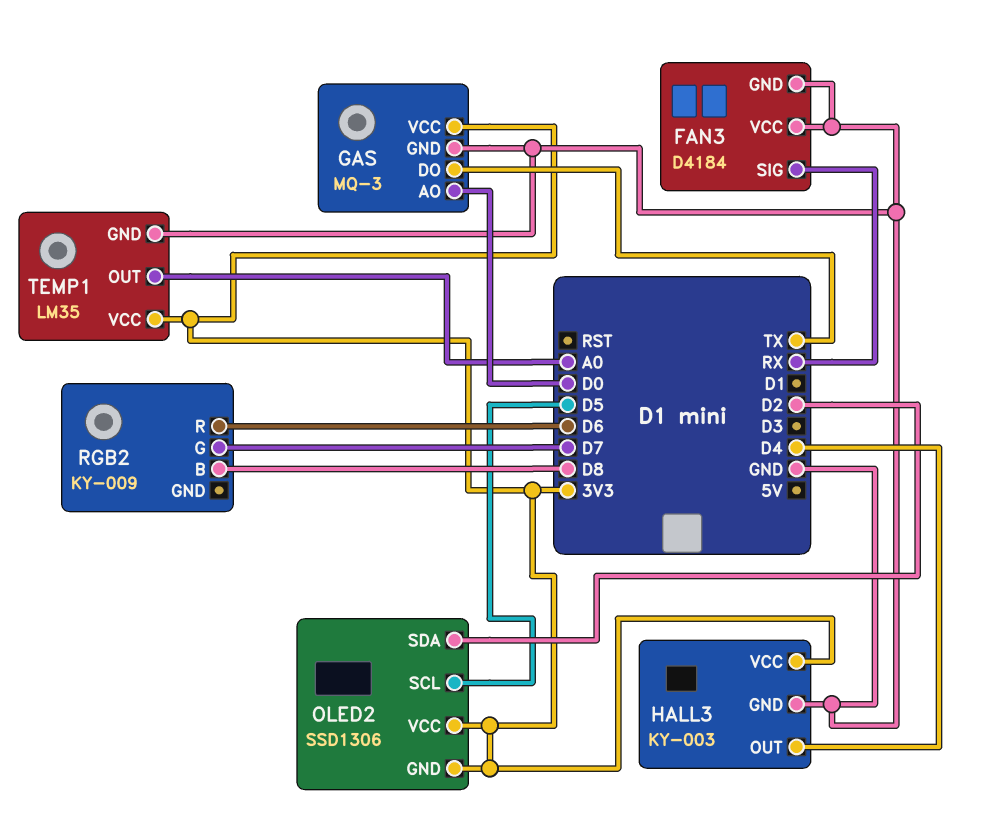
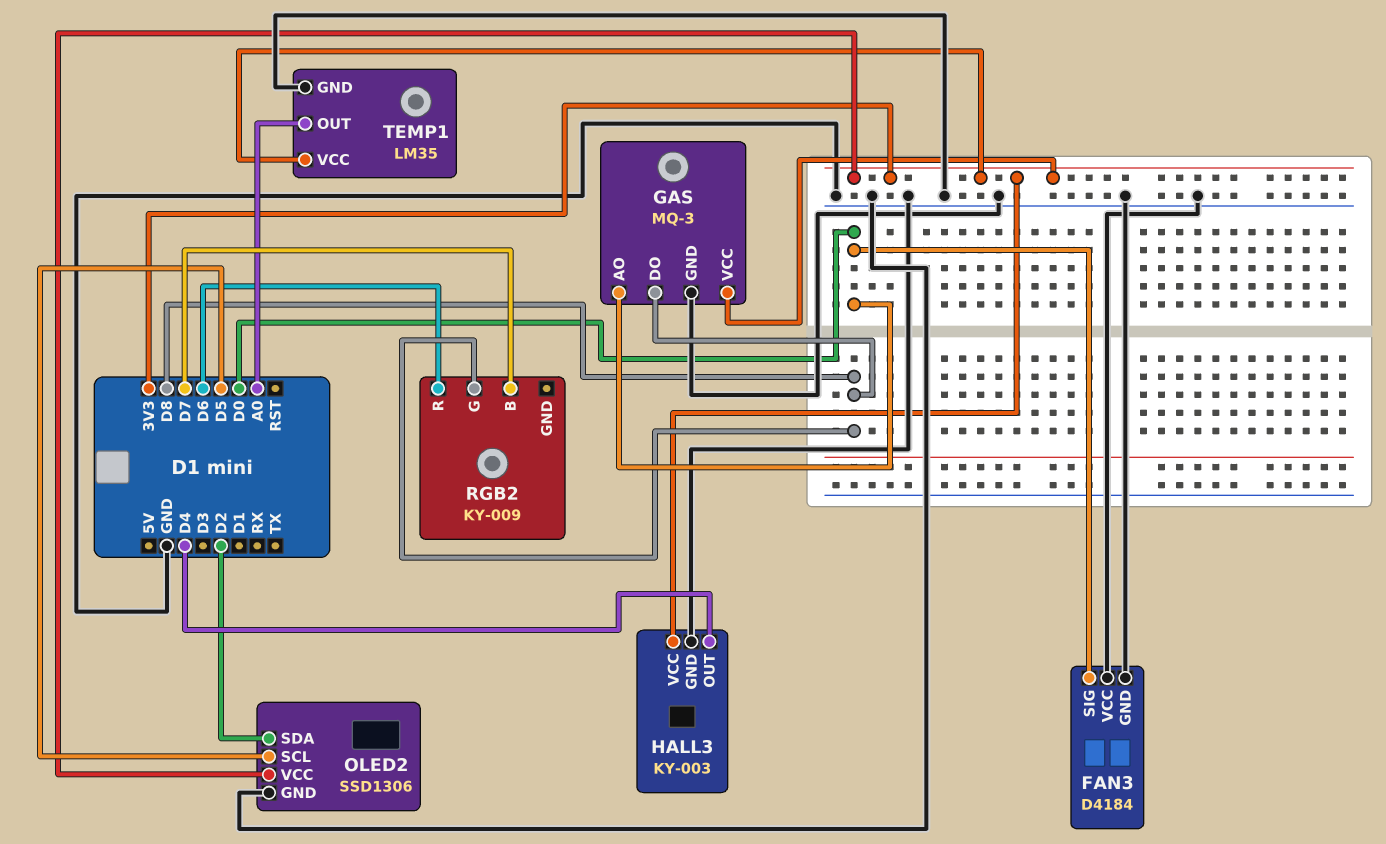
FAN3 pin SIG: RX -> D0
GAS pin DO: TX -> D8
OLED2 pin GND: 3V3 -> GND
RGB2 pin B: D8 -> D7
RGB2 pin G: D7 -> D8

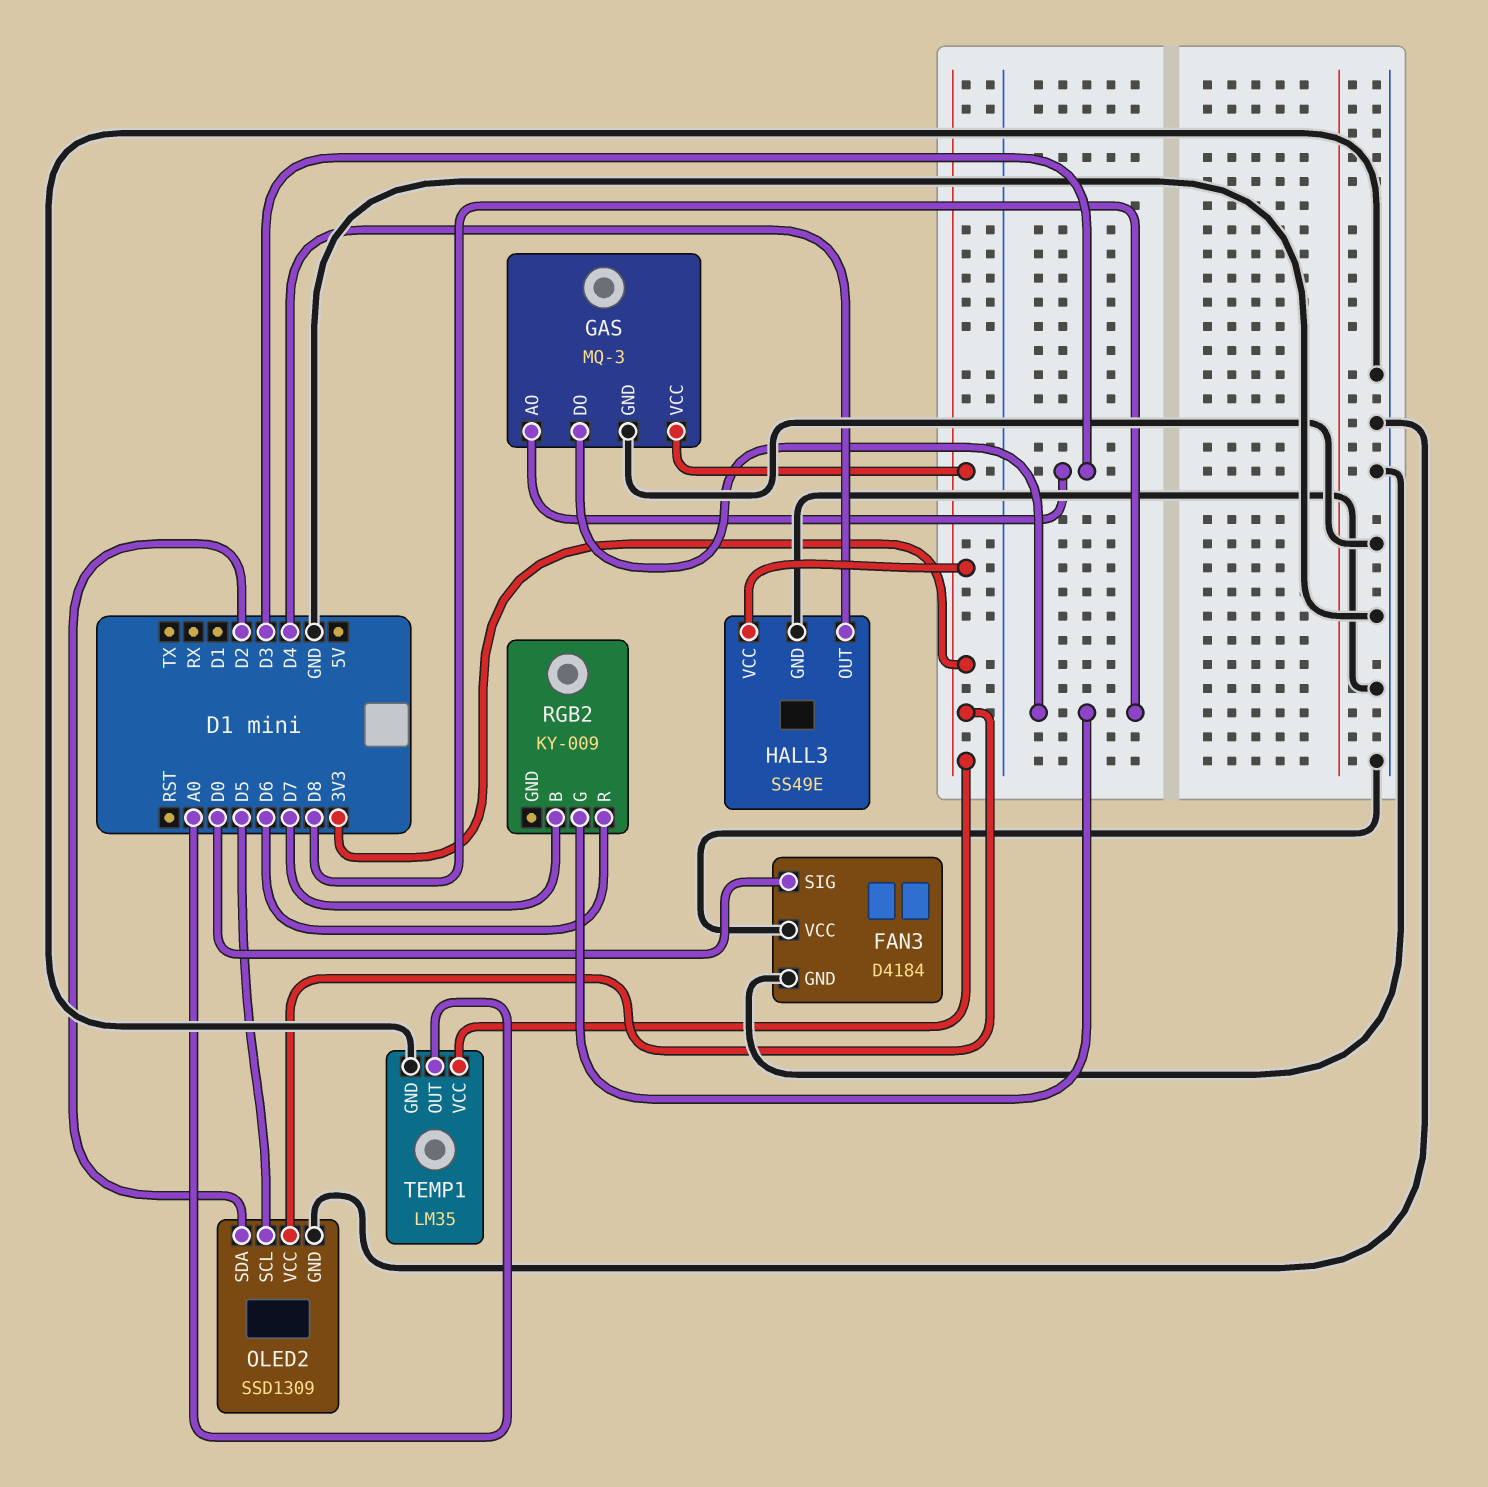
GAS pin AO: D0 -> D3
HALL3: KY-003 -> SS49E
OLED2: SSD1306 -> SSD1309

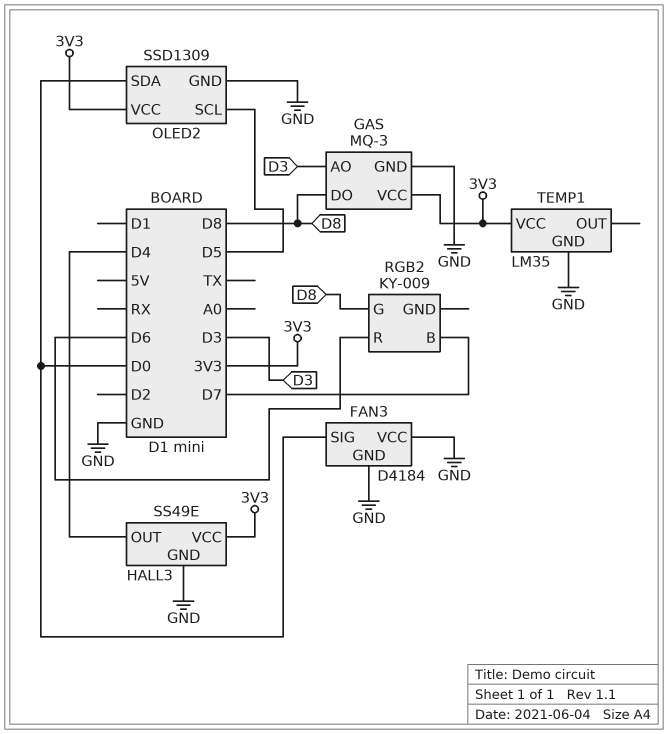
OLED2 pin SDA: D2 -> D0
TEMP1 pin OUT: A0 -> none

